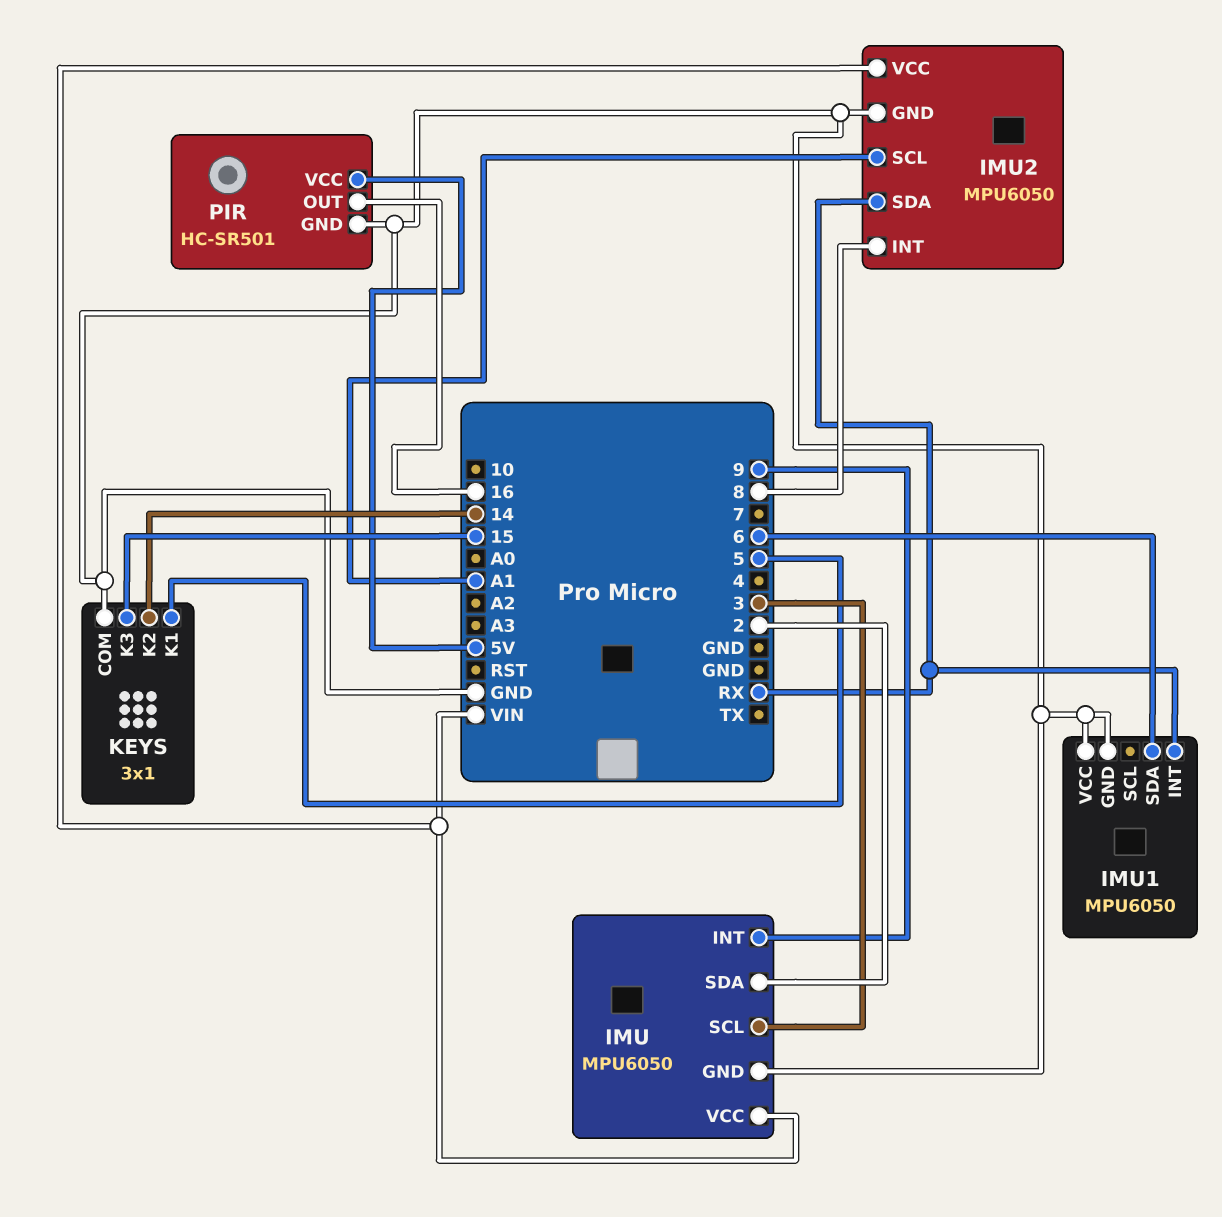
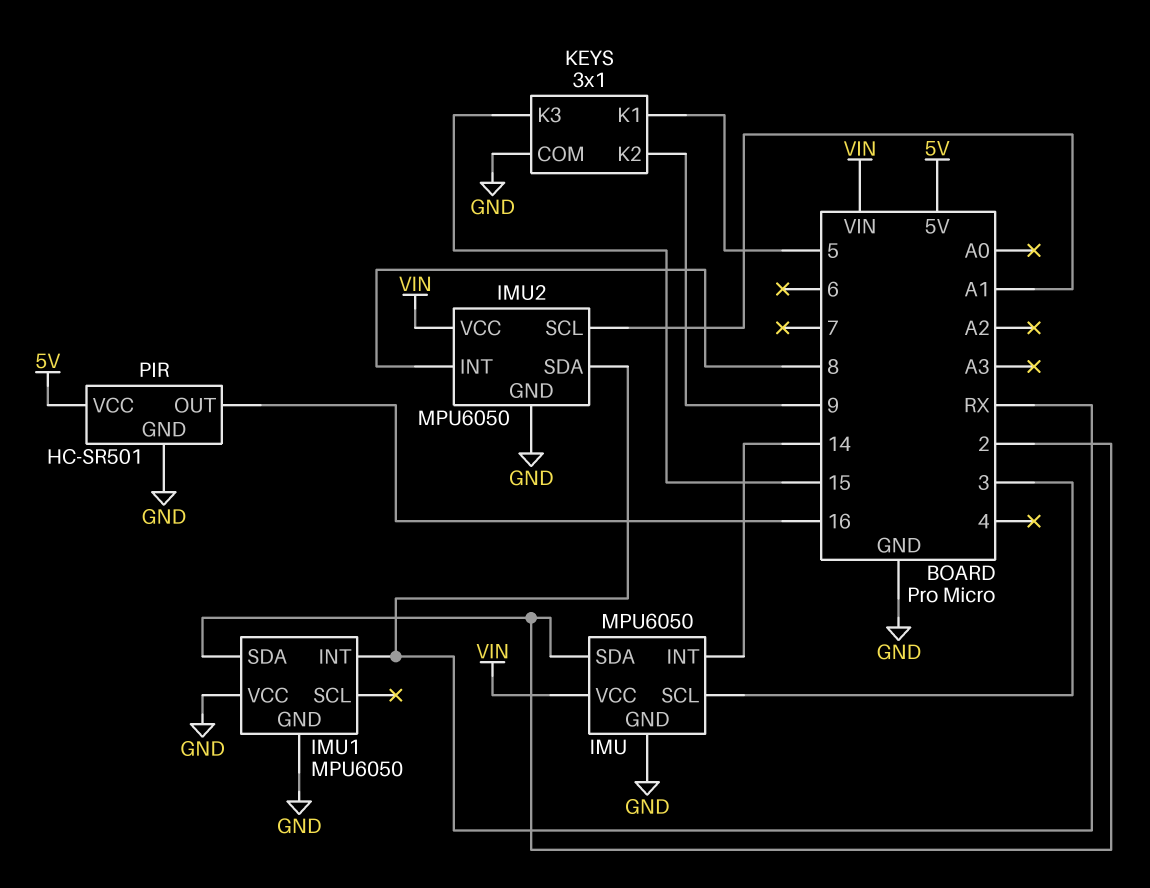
IMU pin INT: 9 -> 14
IMU1 pin SDA: 6 -> 2
KEYS pin K2: 14 -> 9

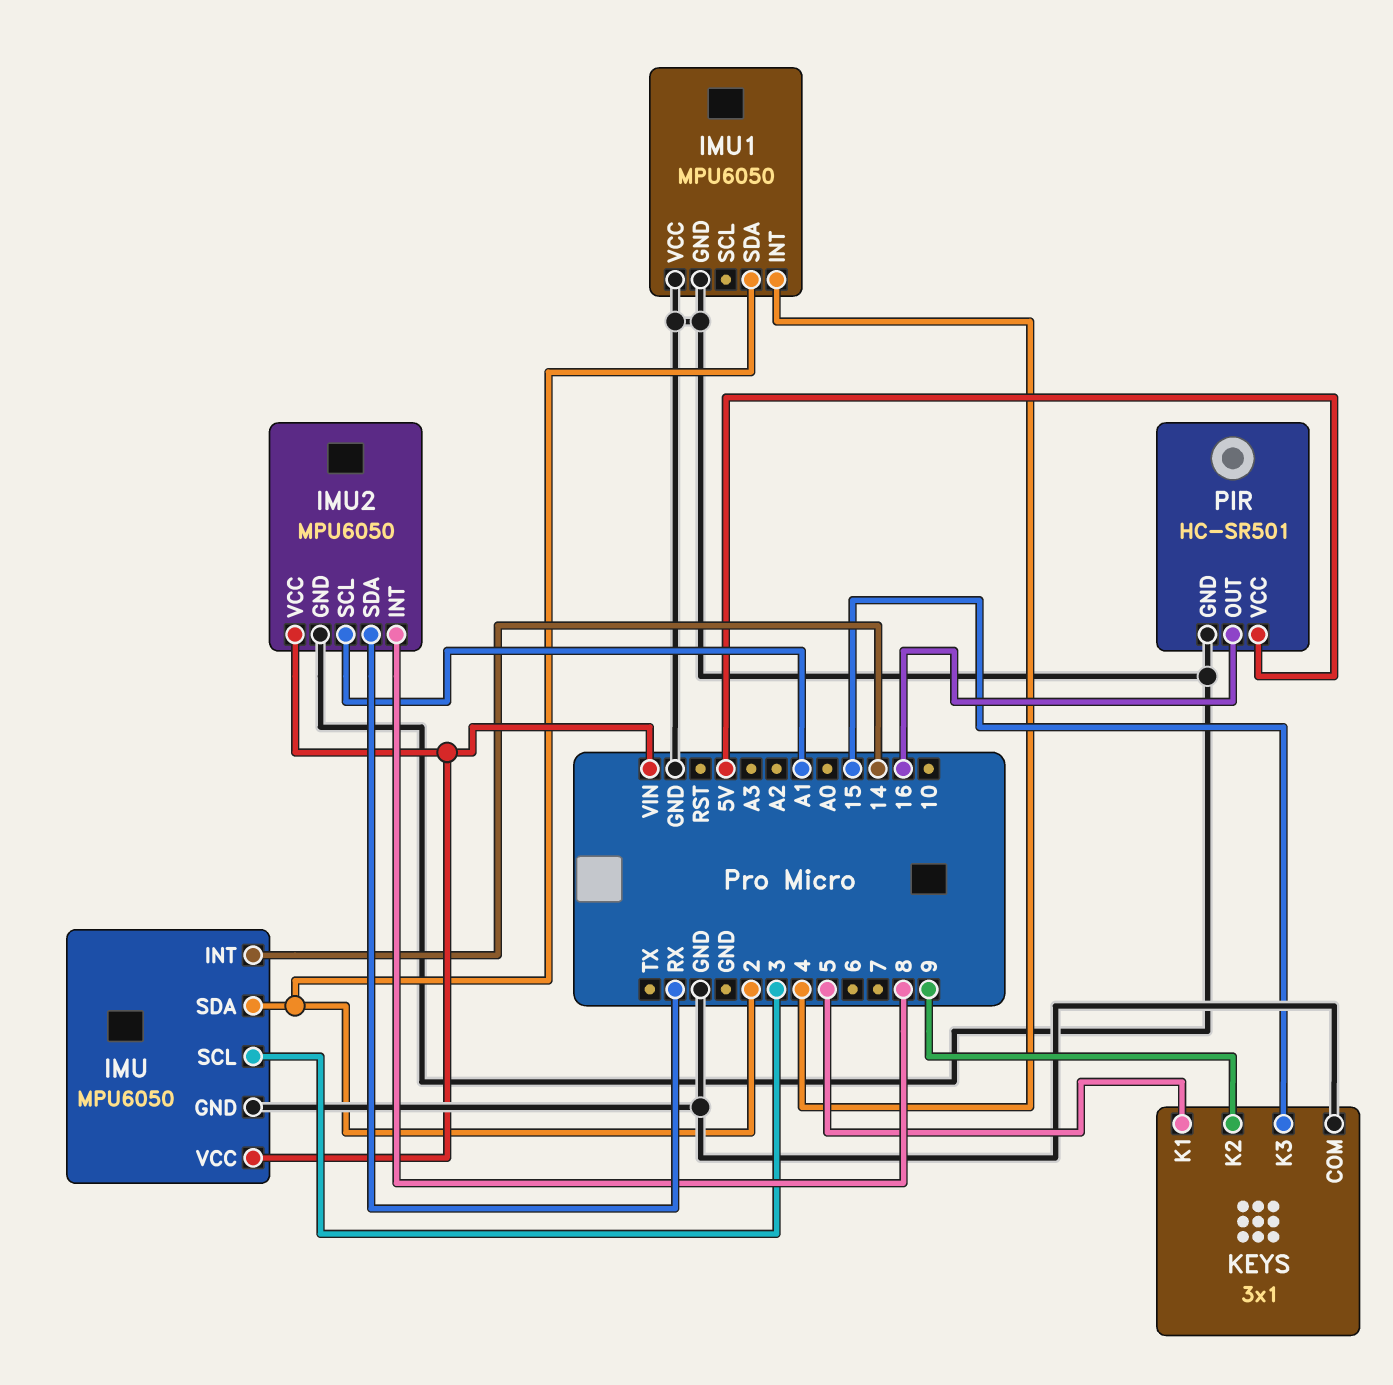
IMU1 pin INT: RX -> 4

